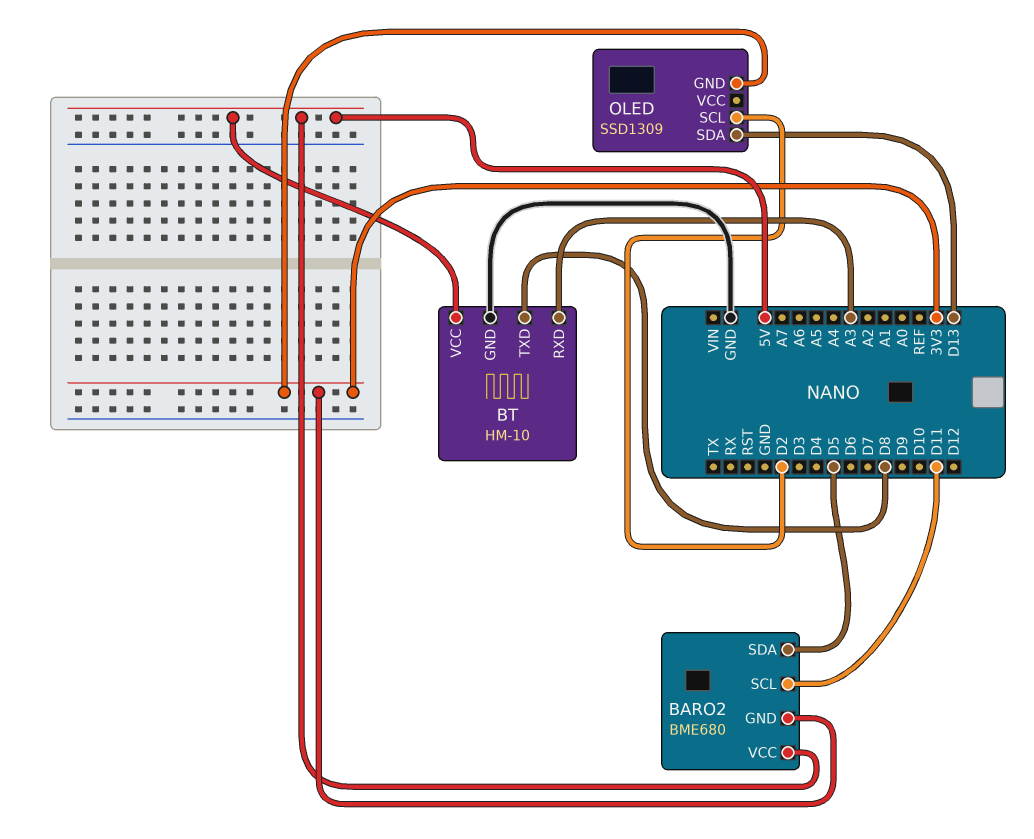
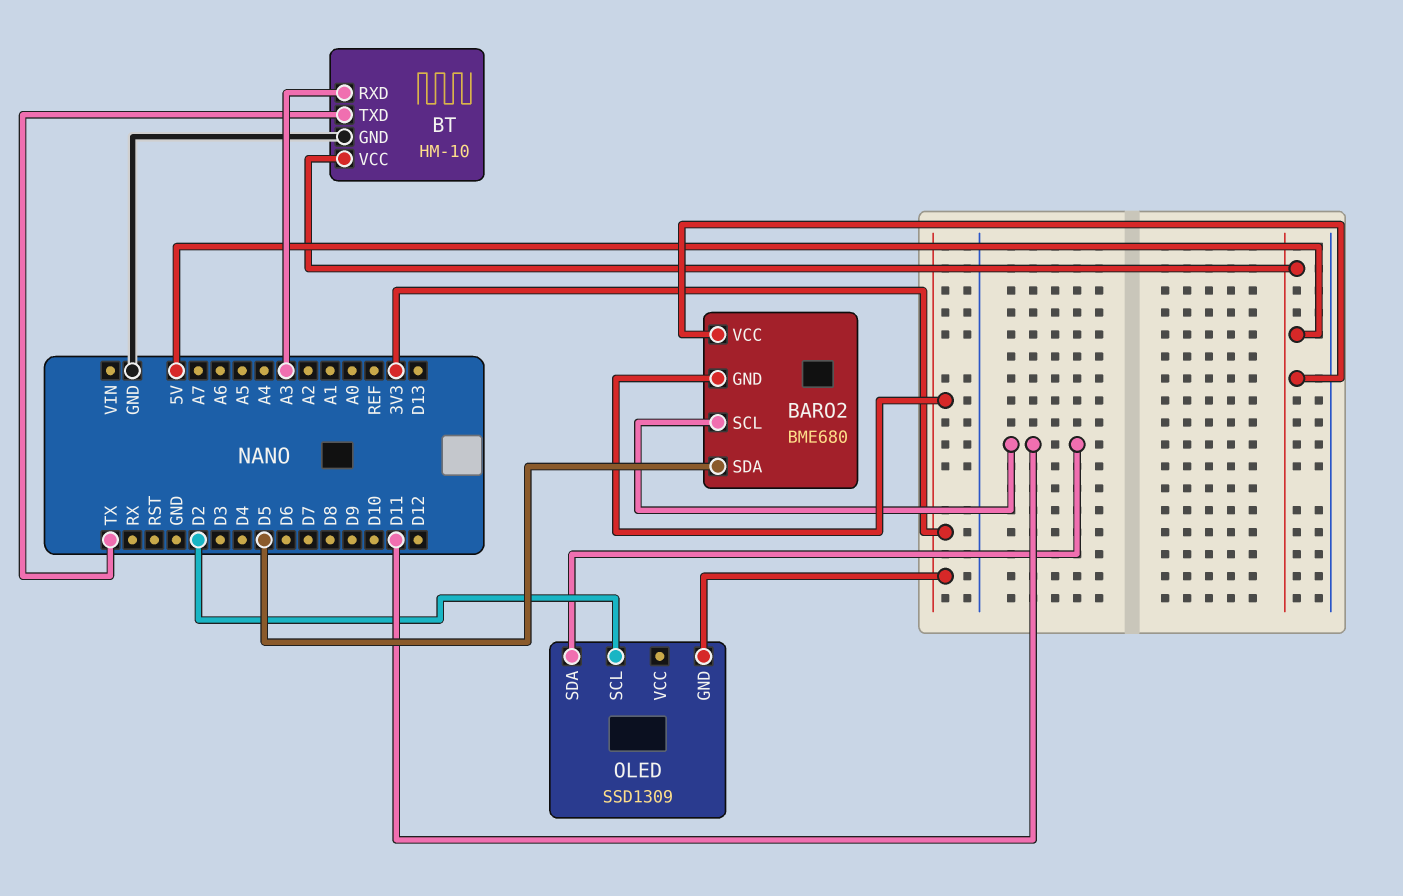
BT pin TXD: D8 -> TX
OLED pin SDA: D13 -> D11

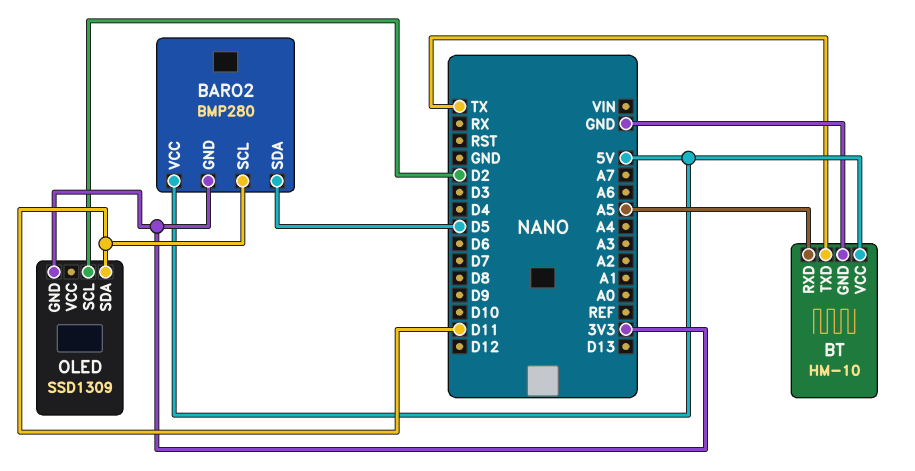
BARO2: BME680 -> BMP280
BT pin RXD: A3 -> A5

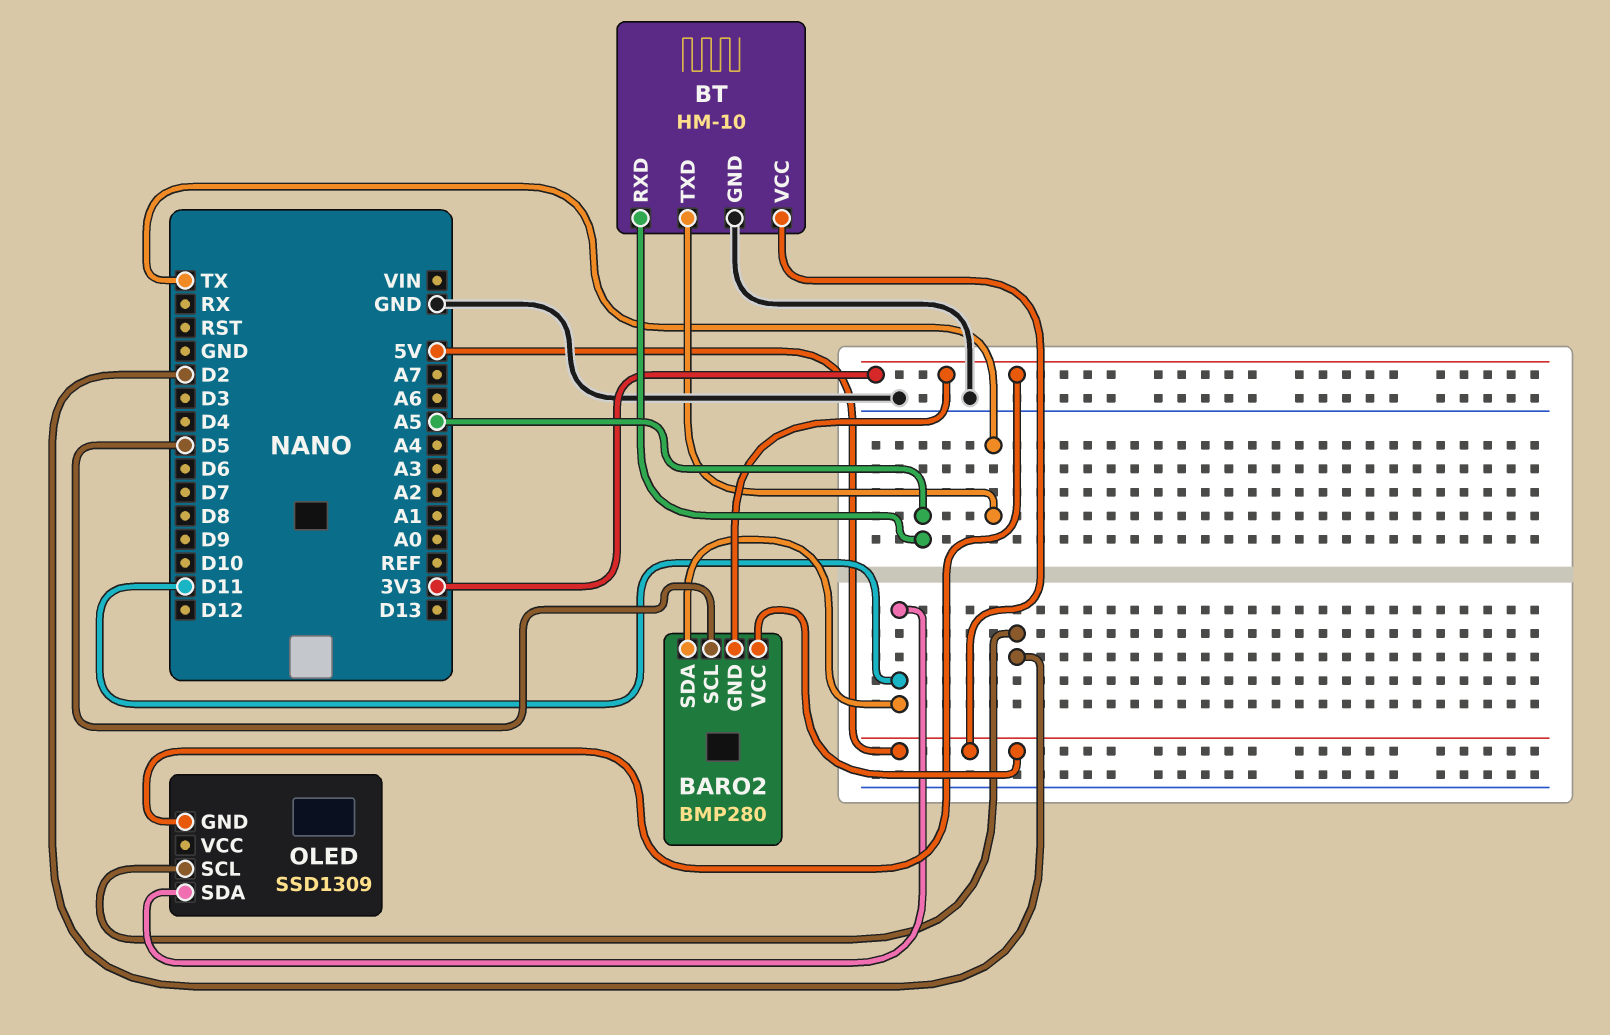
BARO2 pin SCL: D11 -> D5
BARO2 pin SDA: D5 -> D11

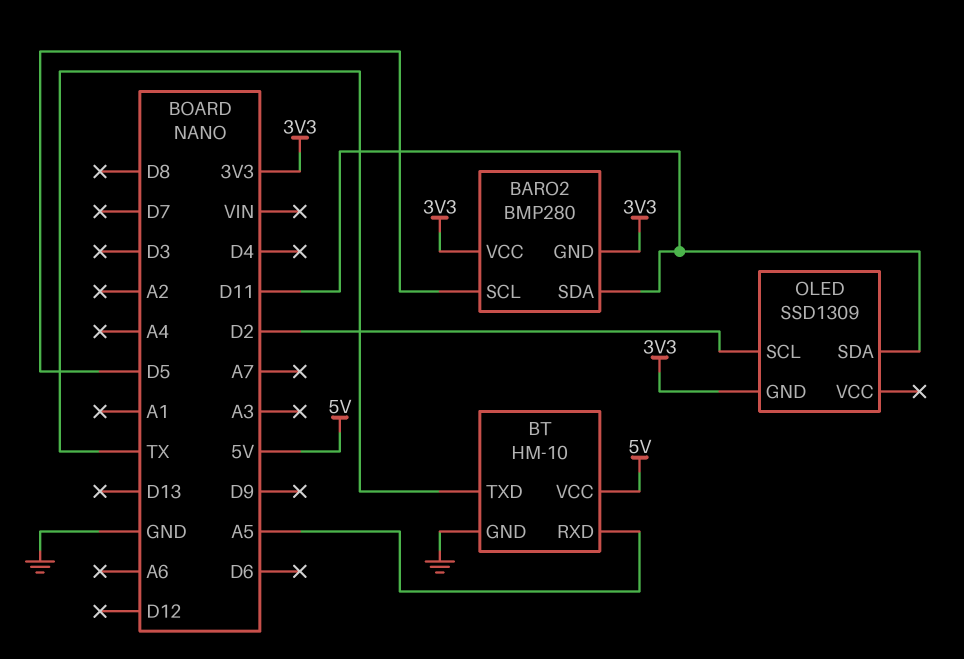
BARO2 pin VCC: 5V -> 3V3

